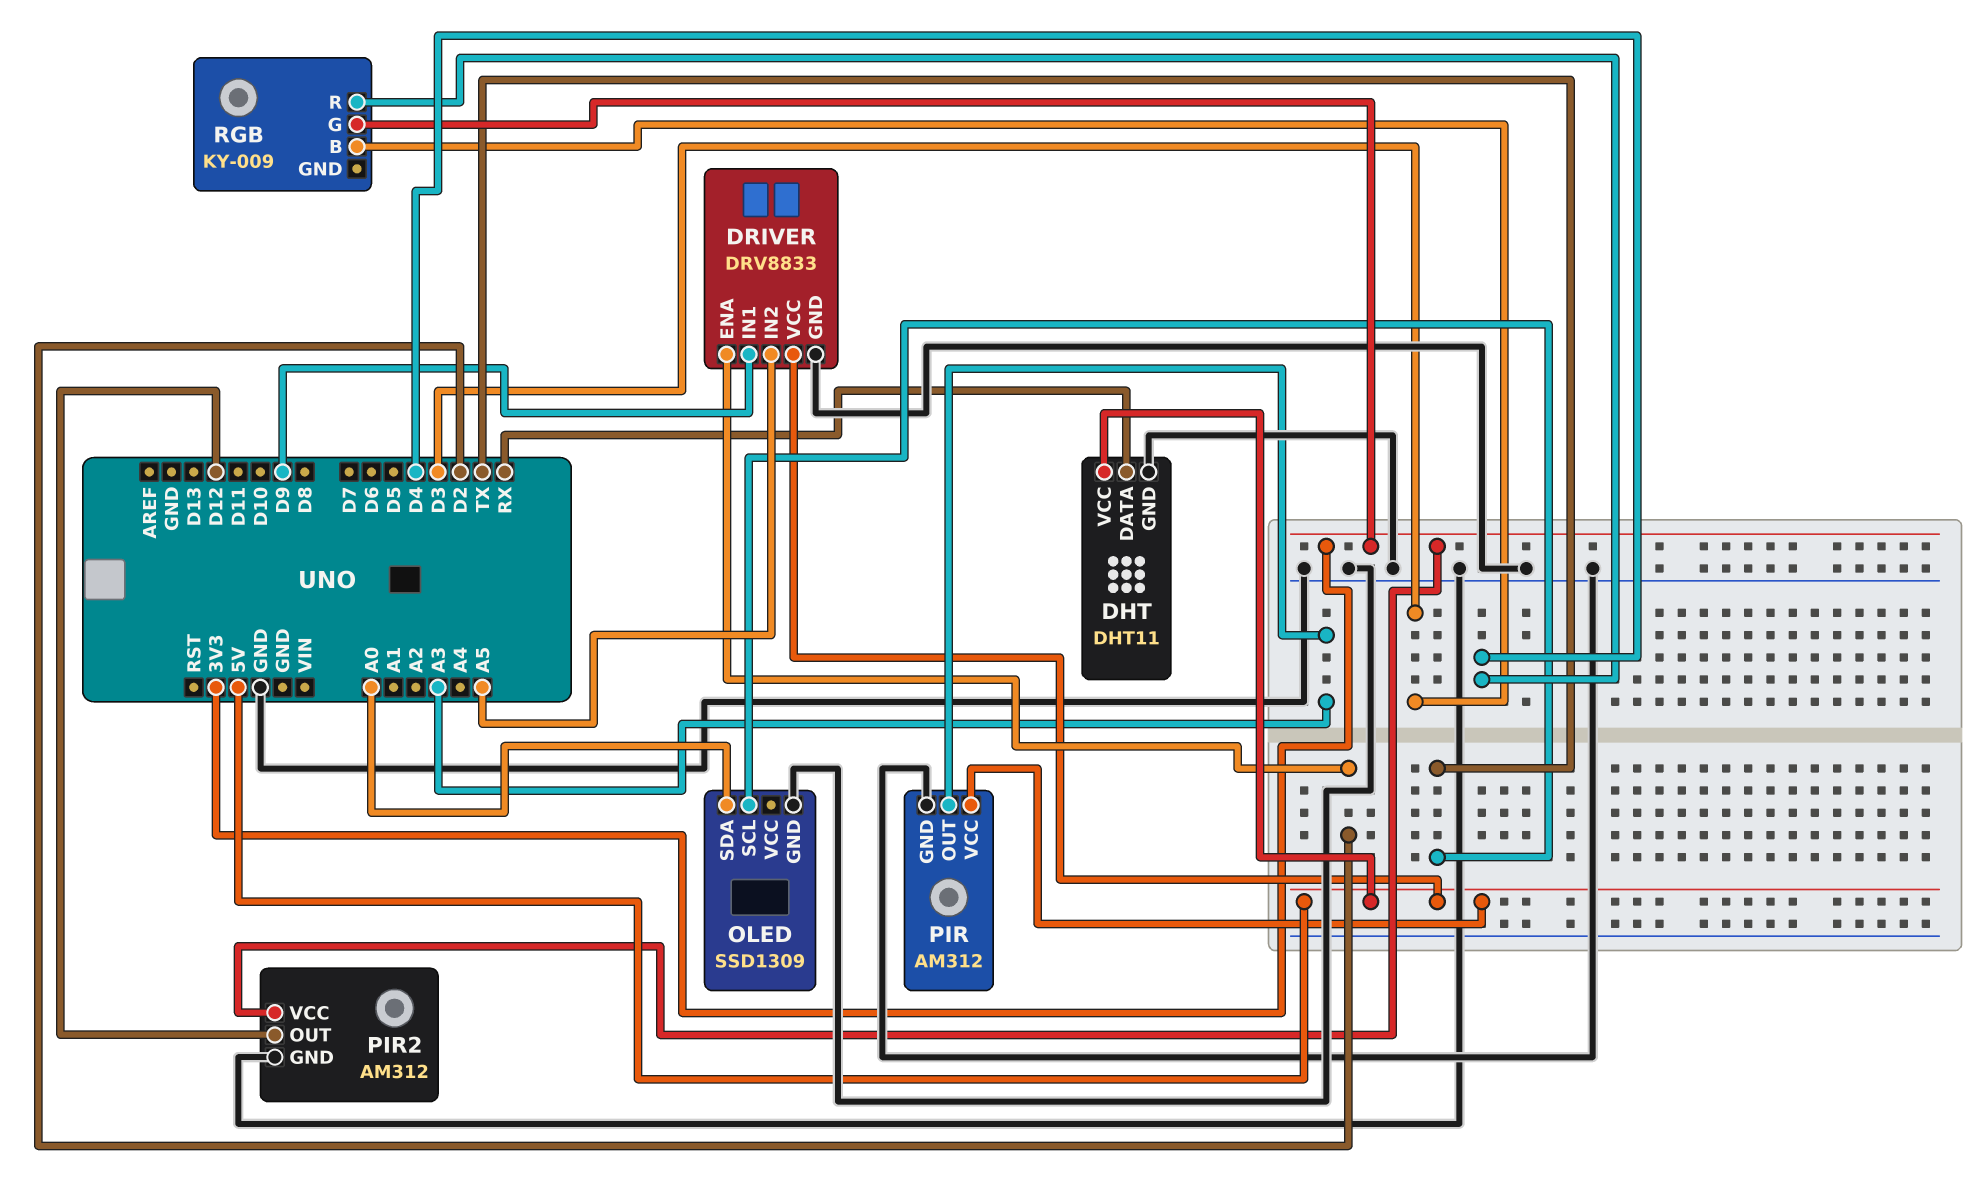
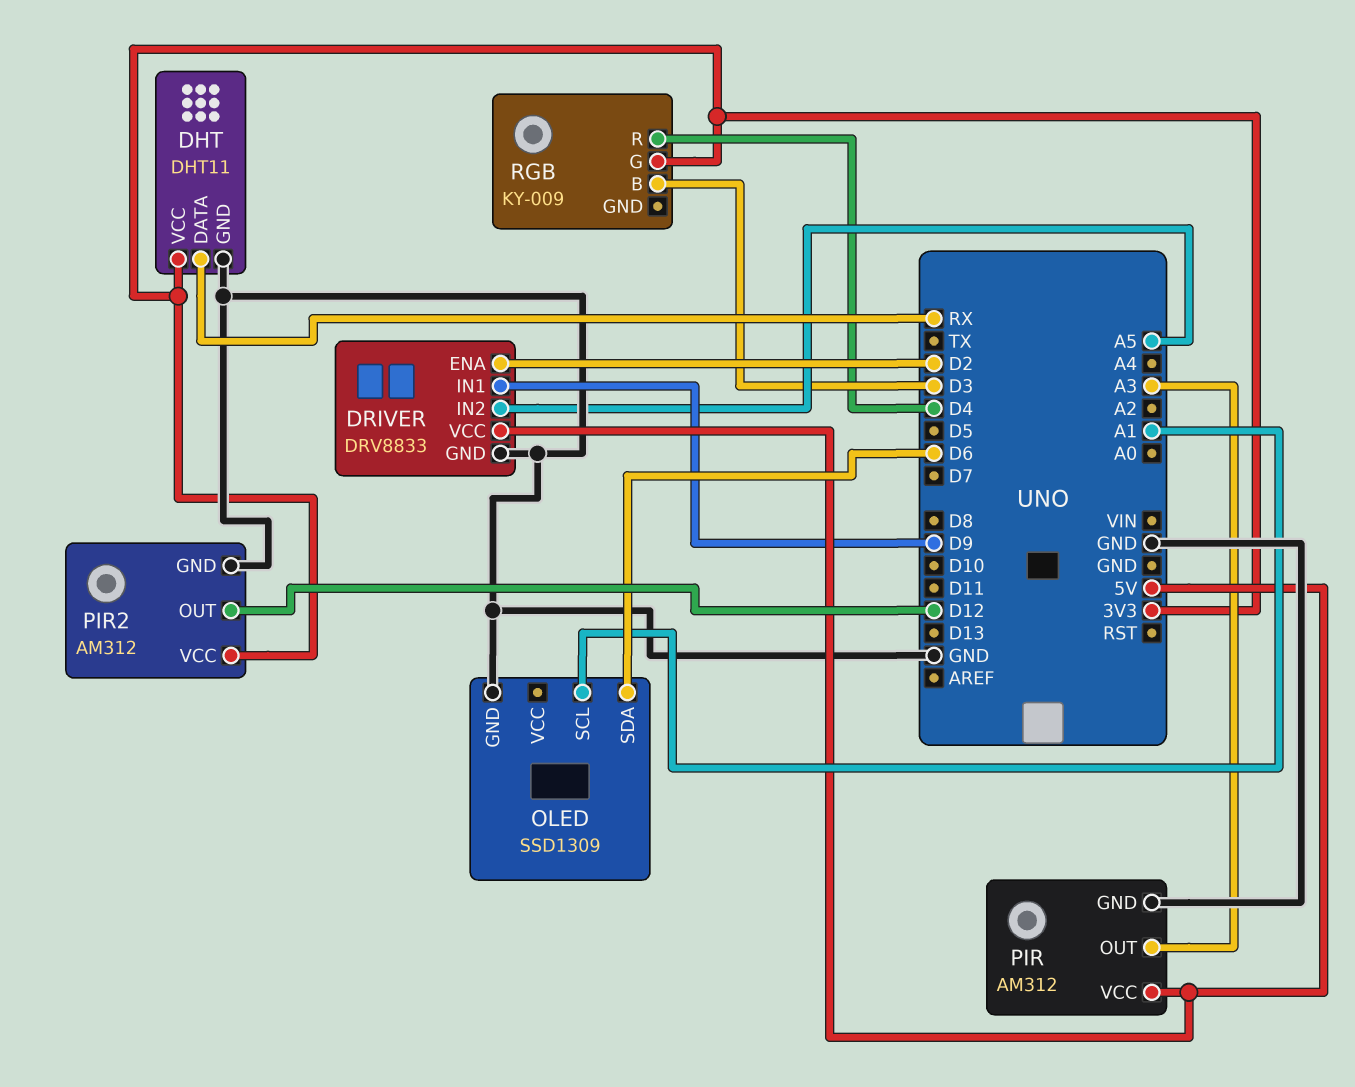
DHT pin VCC: 5V -> 3V3
OLED pin SCL: TX -> A1
OLED pin SDA: A0 -> D6

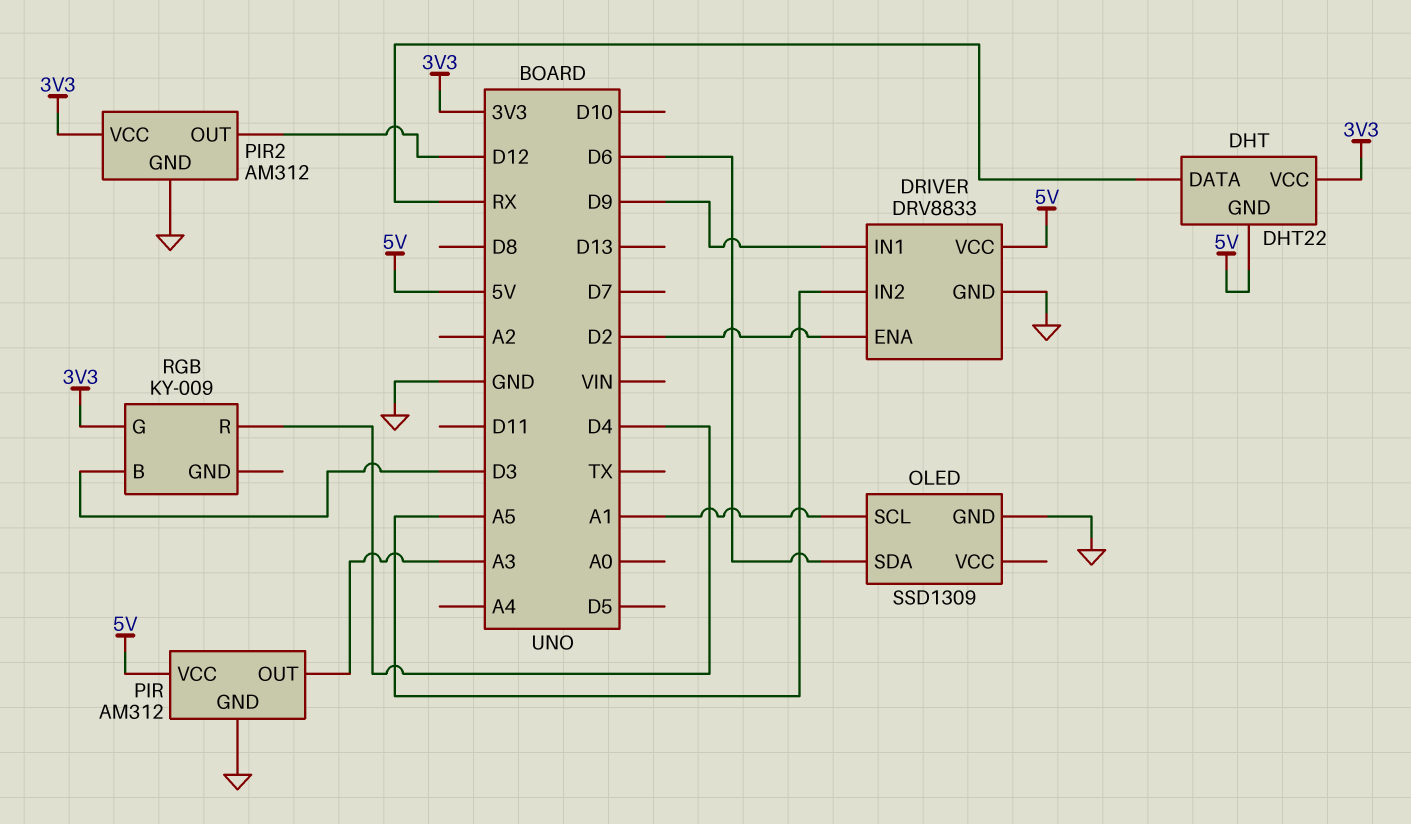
DHT: DHT11 -> DHT22
DHT pin GND: GND -> 5V

